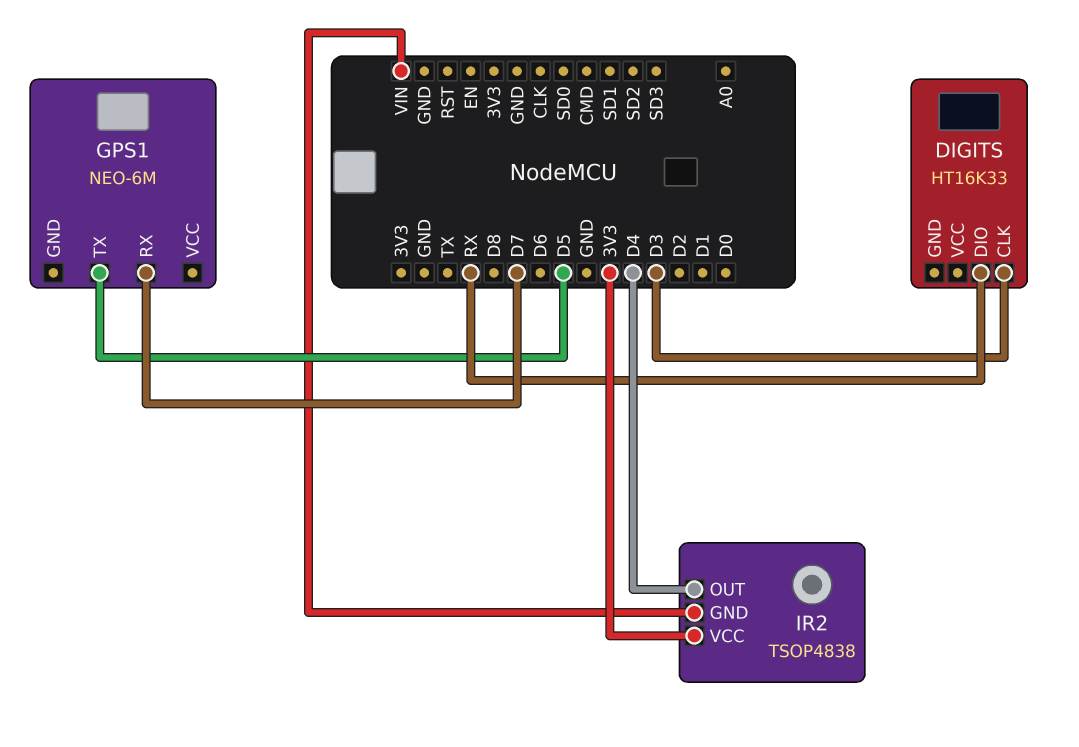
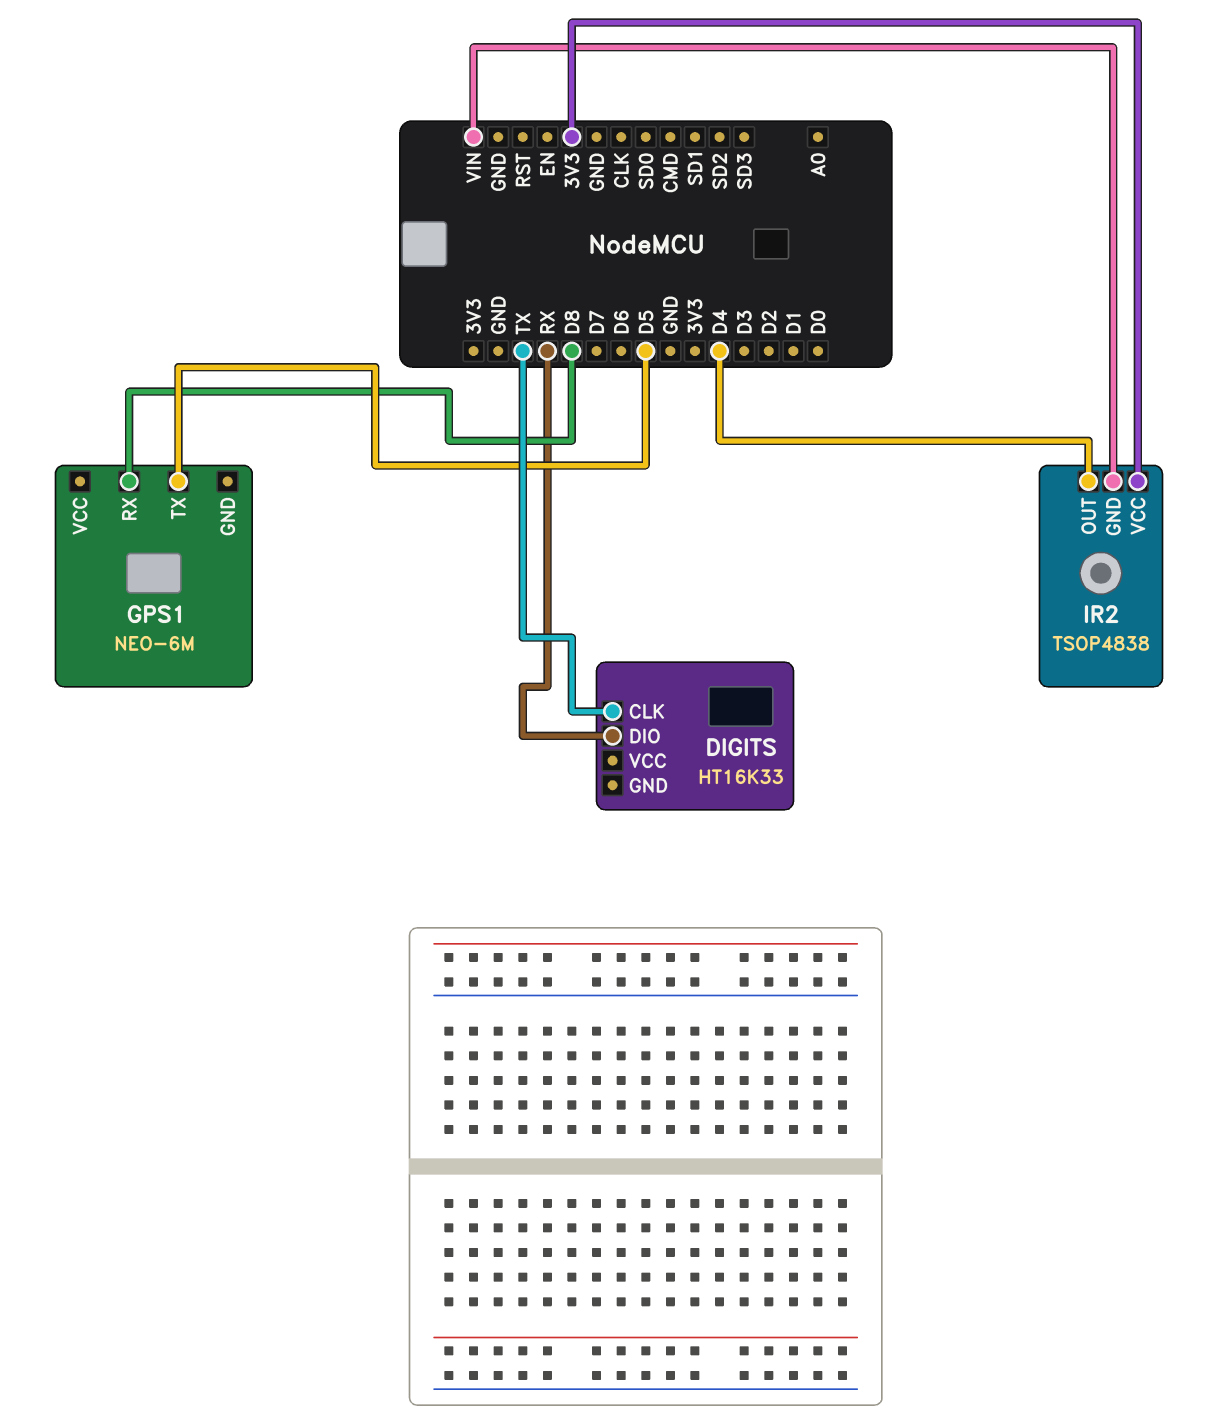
DIGITS pin CLK: D3 -> TX
GPS1 pin RX: D7 -> D8

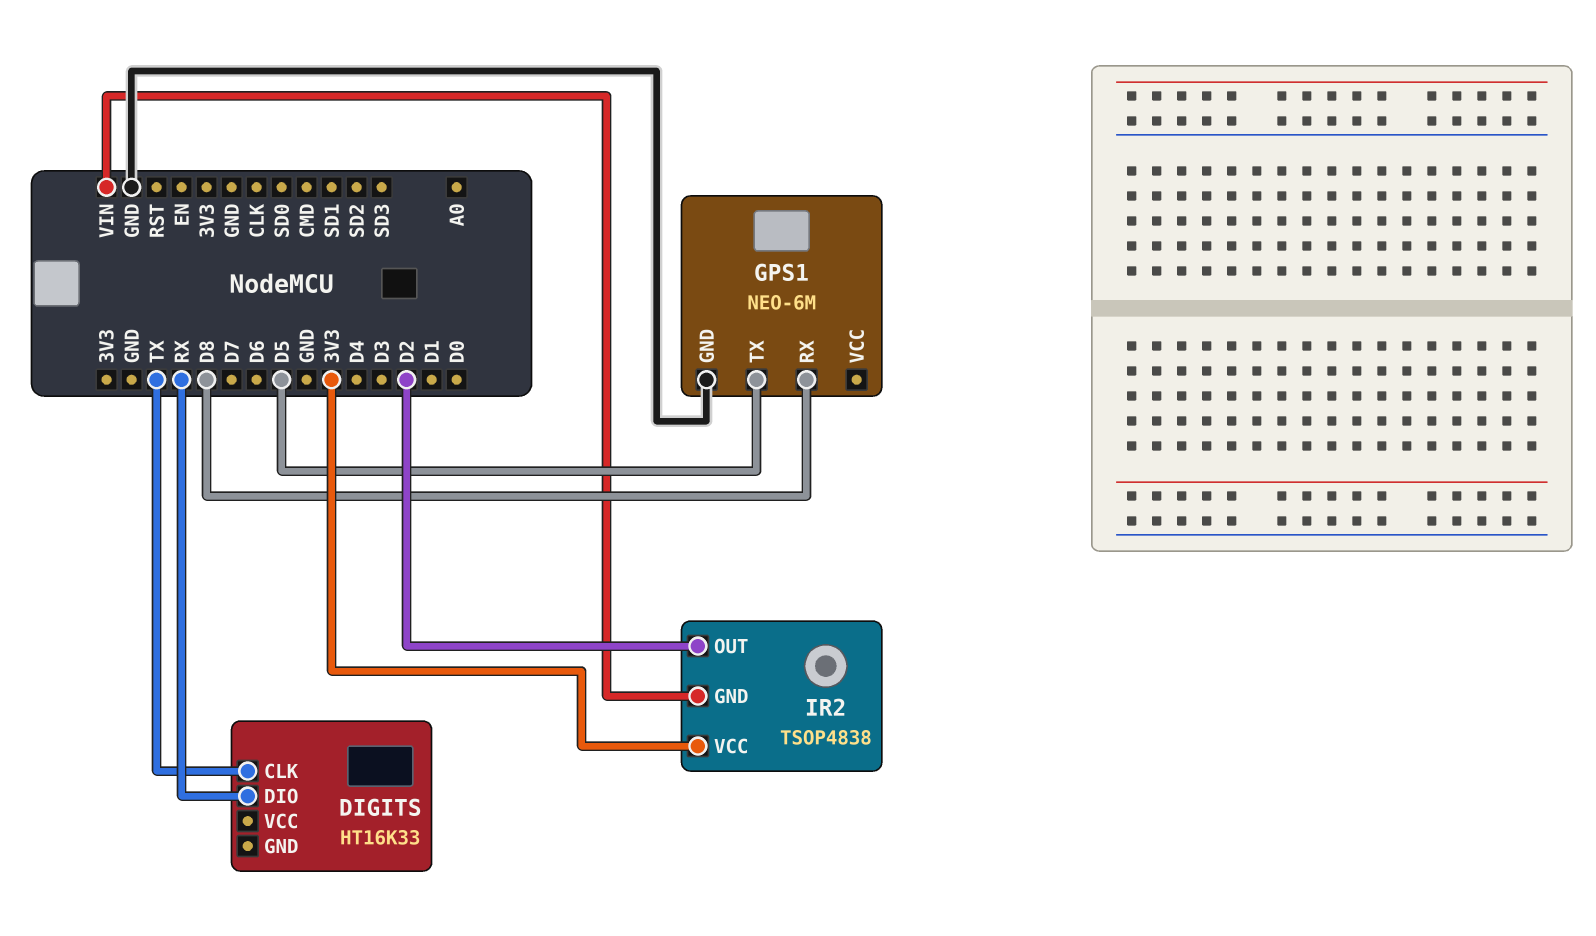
GPS1 pin GND: none -> GND
IR2 pin OUT: D4 -> D2

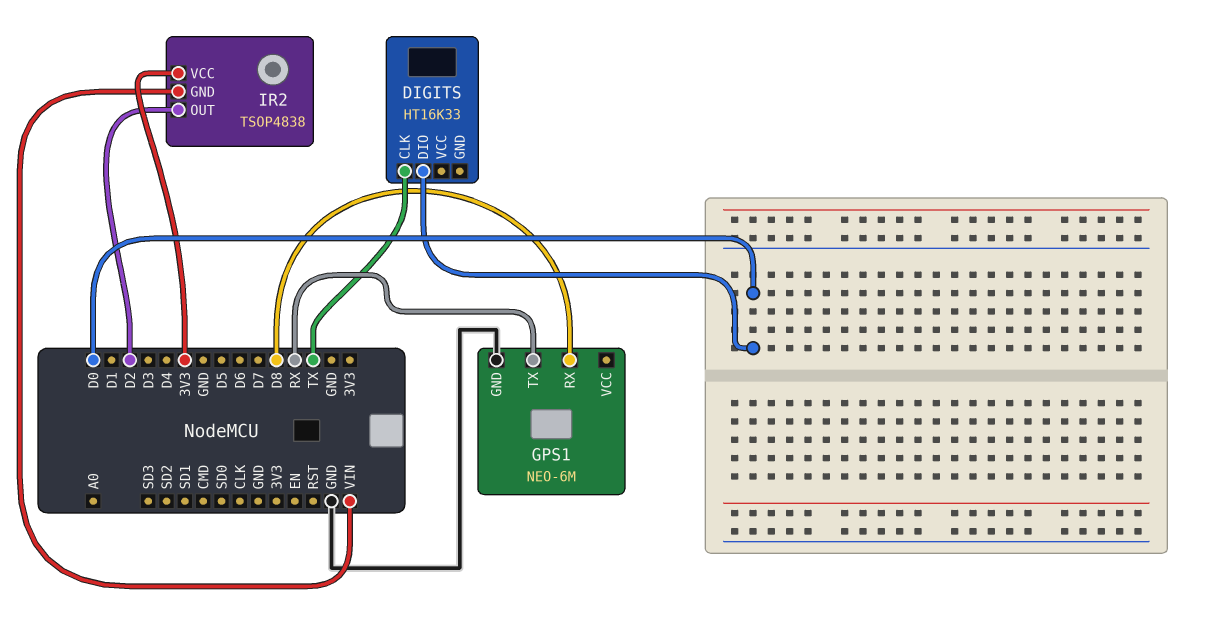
DIGITS pin DIO: RX -> D0
GPS1 pin TX: D5 -> RX

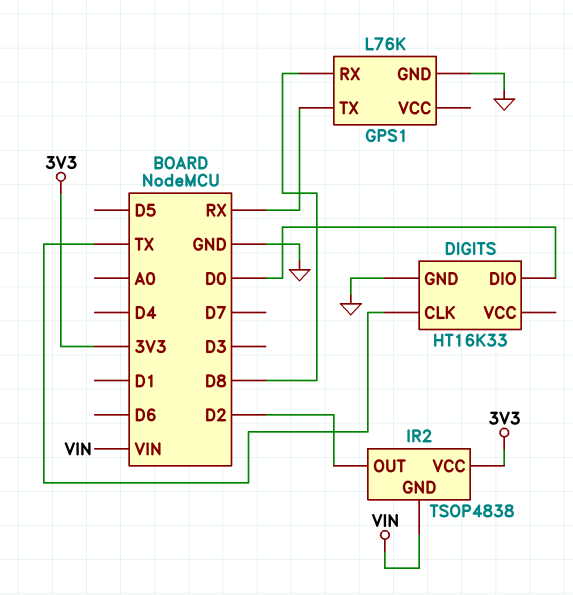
DIGITS pin GND: none -> GND
GPS1: NEO-6M -> L76K

